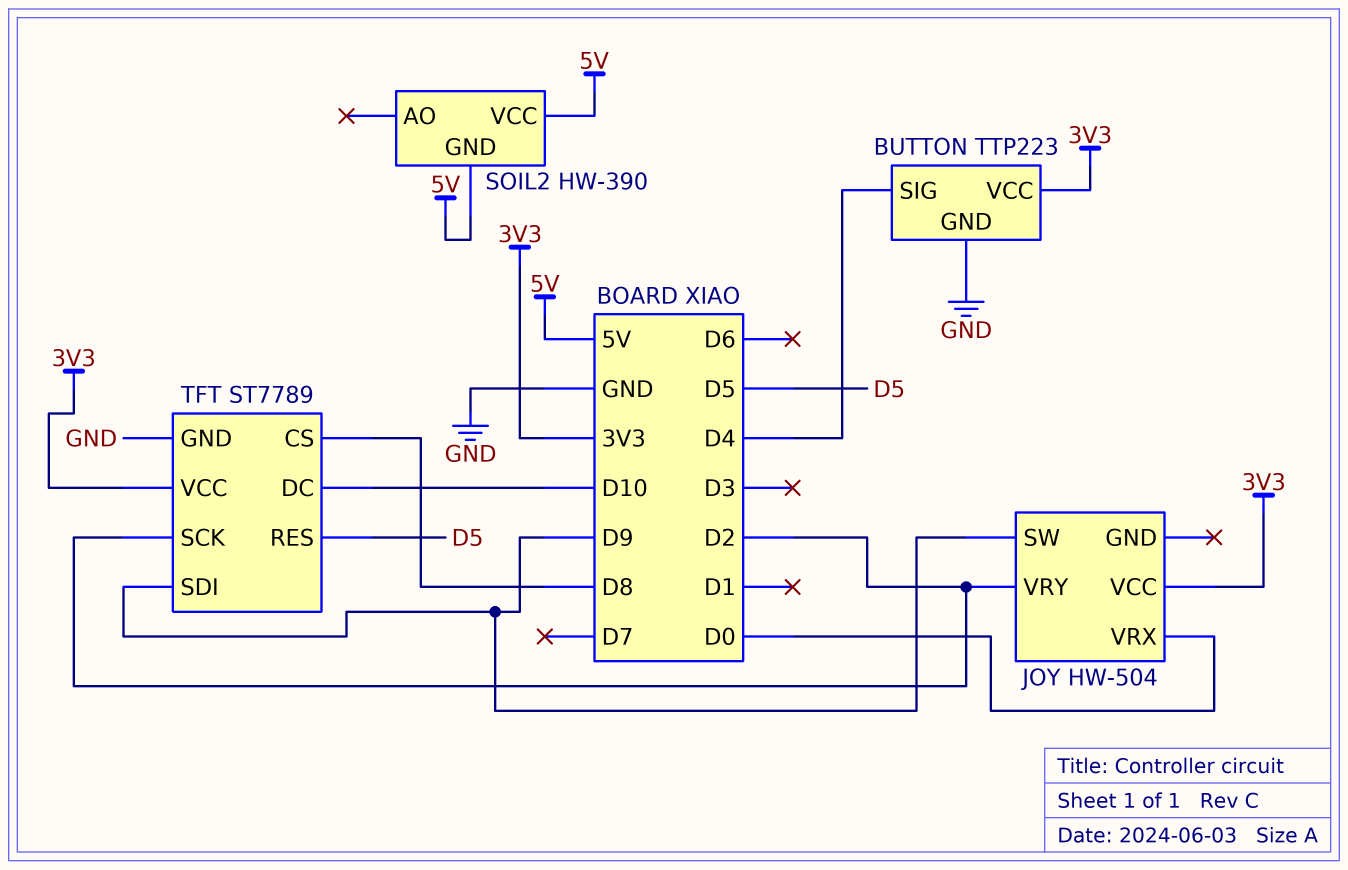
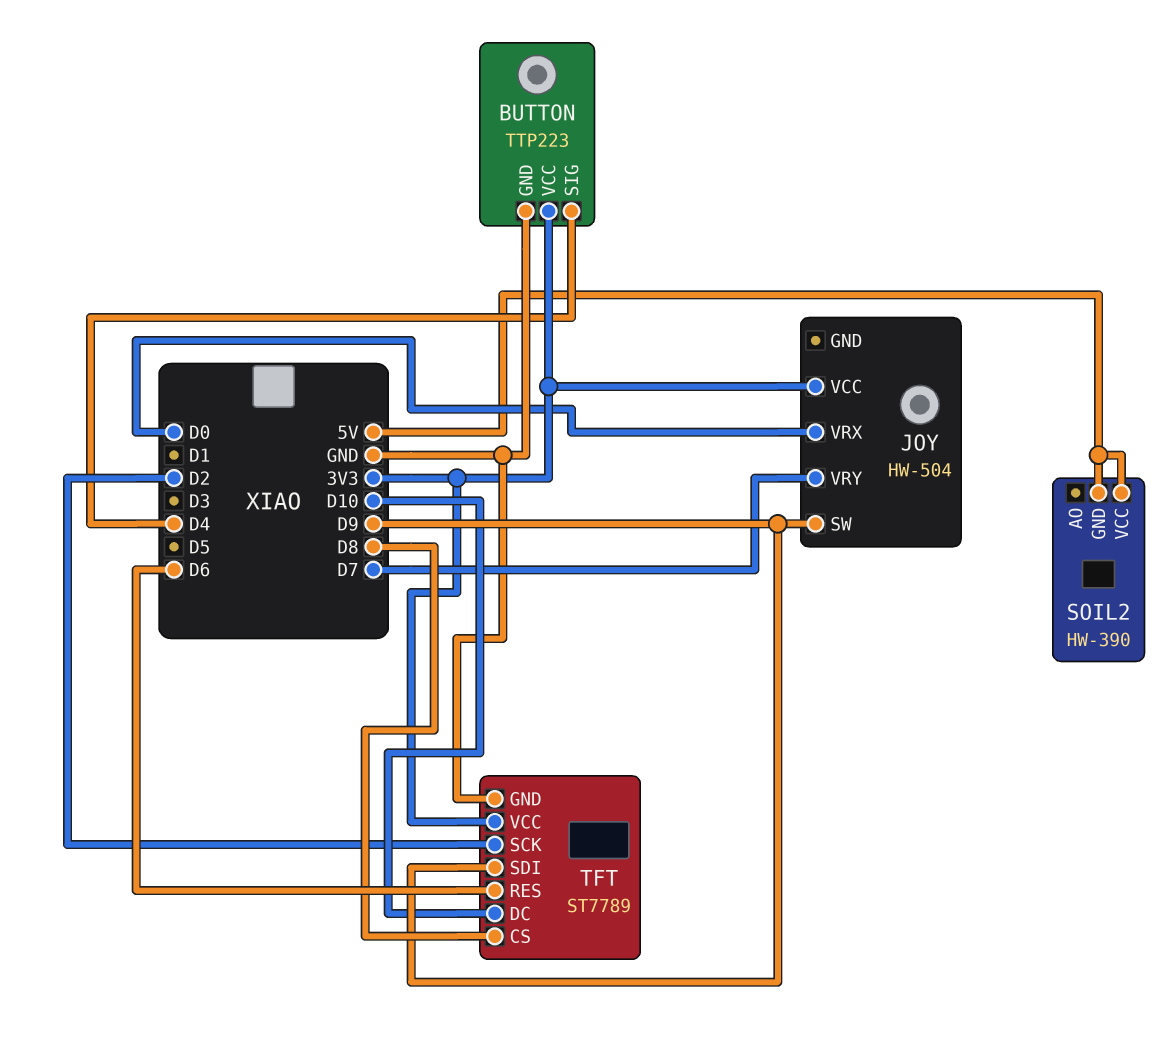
JOY pin VRY: D2 -> D7
TFT pin RES: D5 -> D6

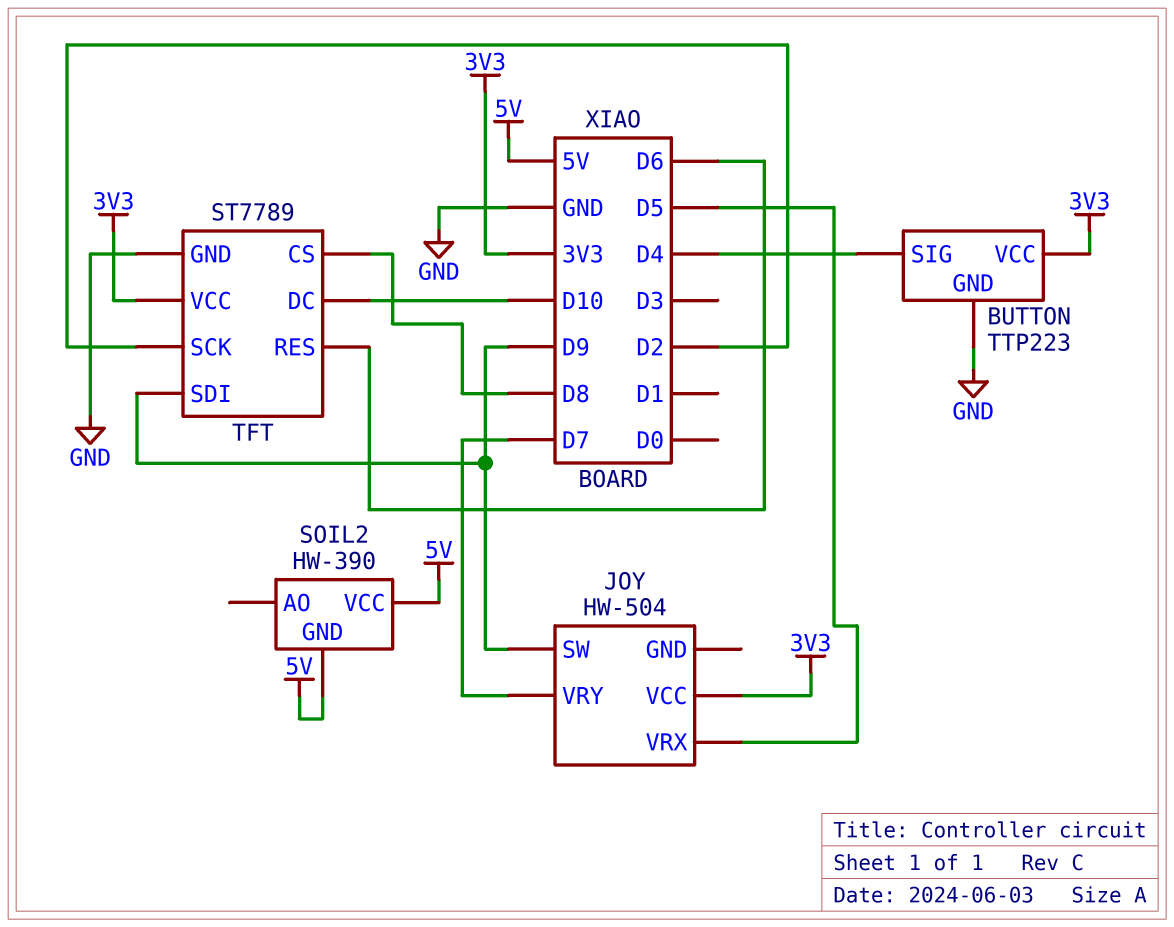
JOY pin VRX: D0 -> D5

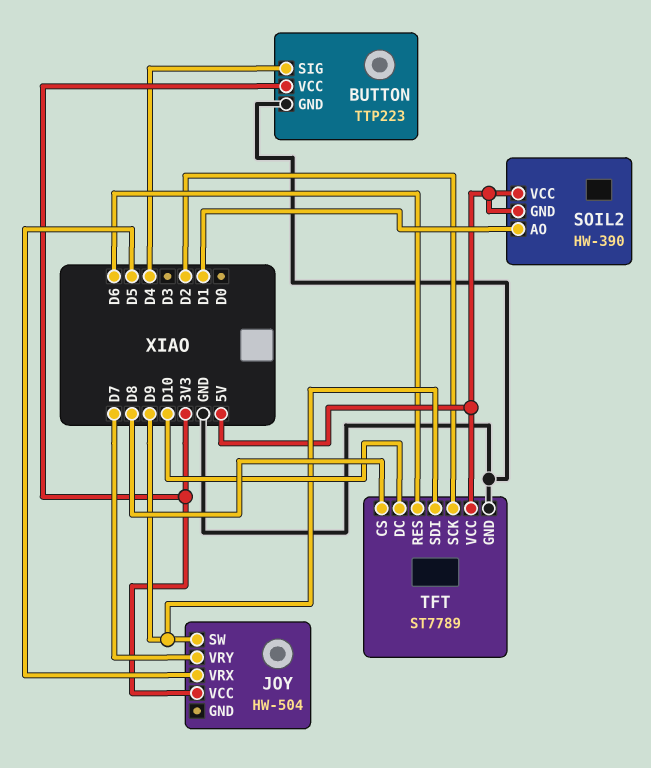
SOIL2 pin AO: none -> D1
TFT pin VCC: 3V3 -> 5V

